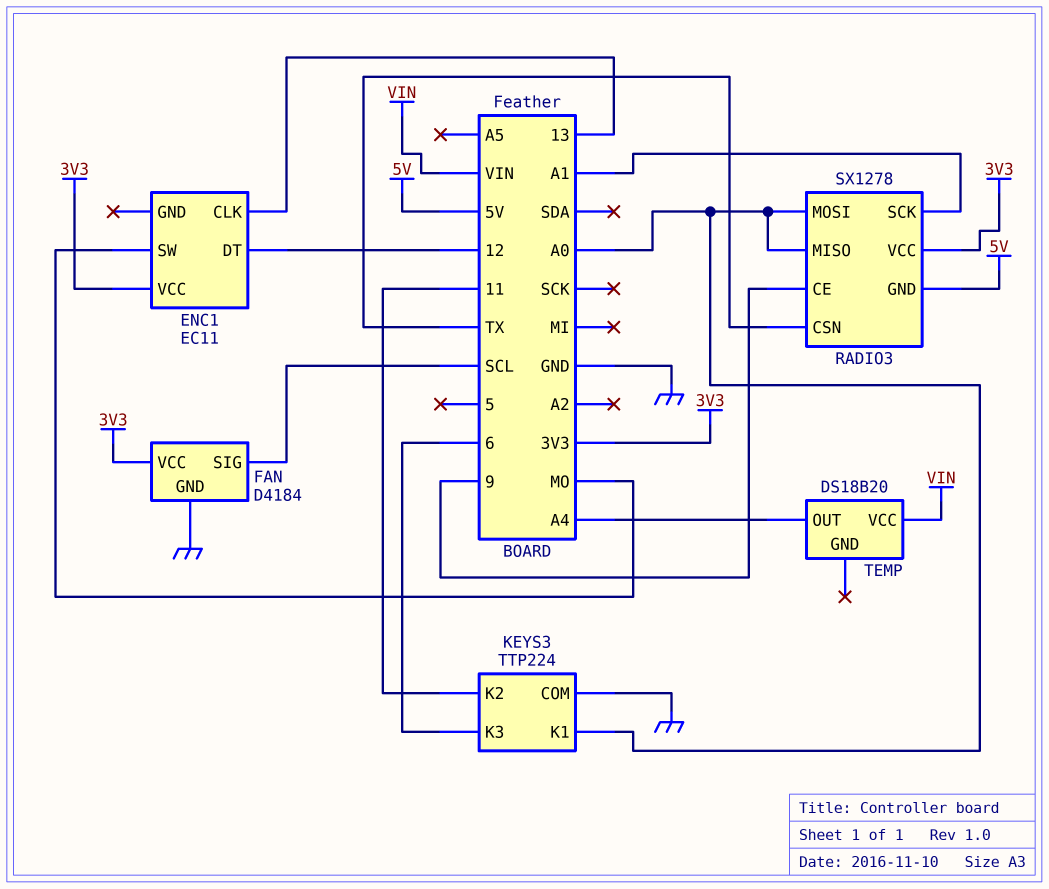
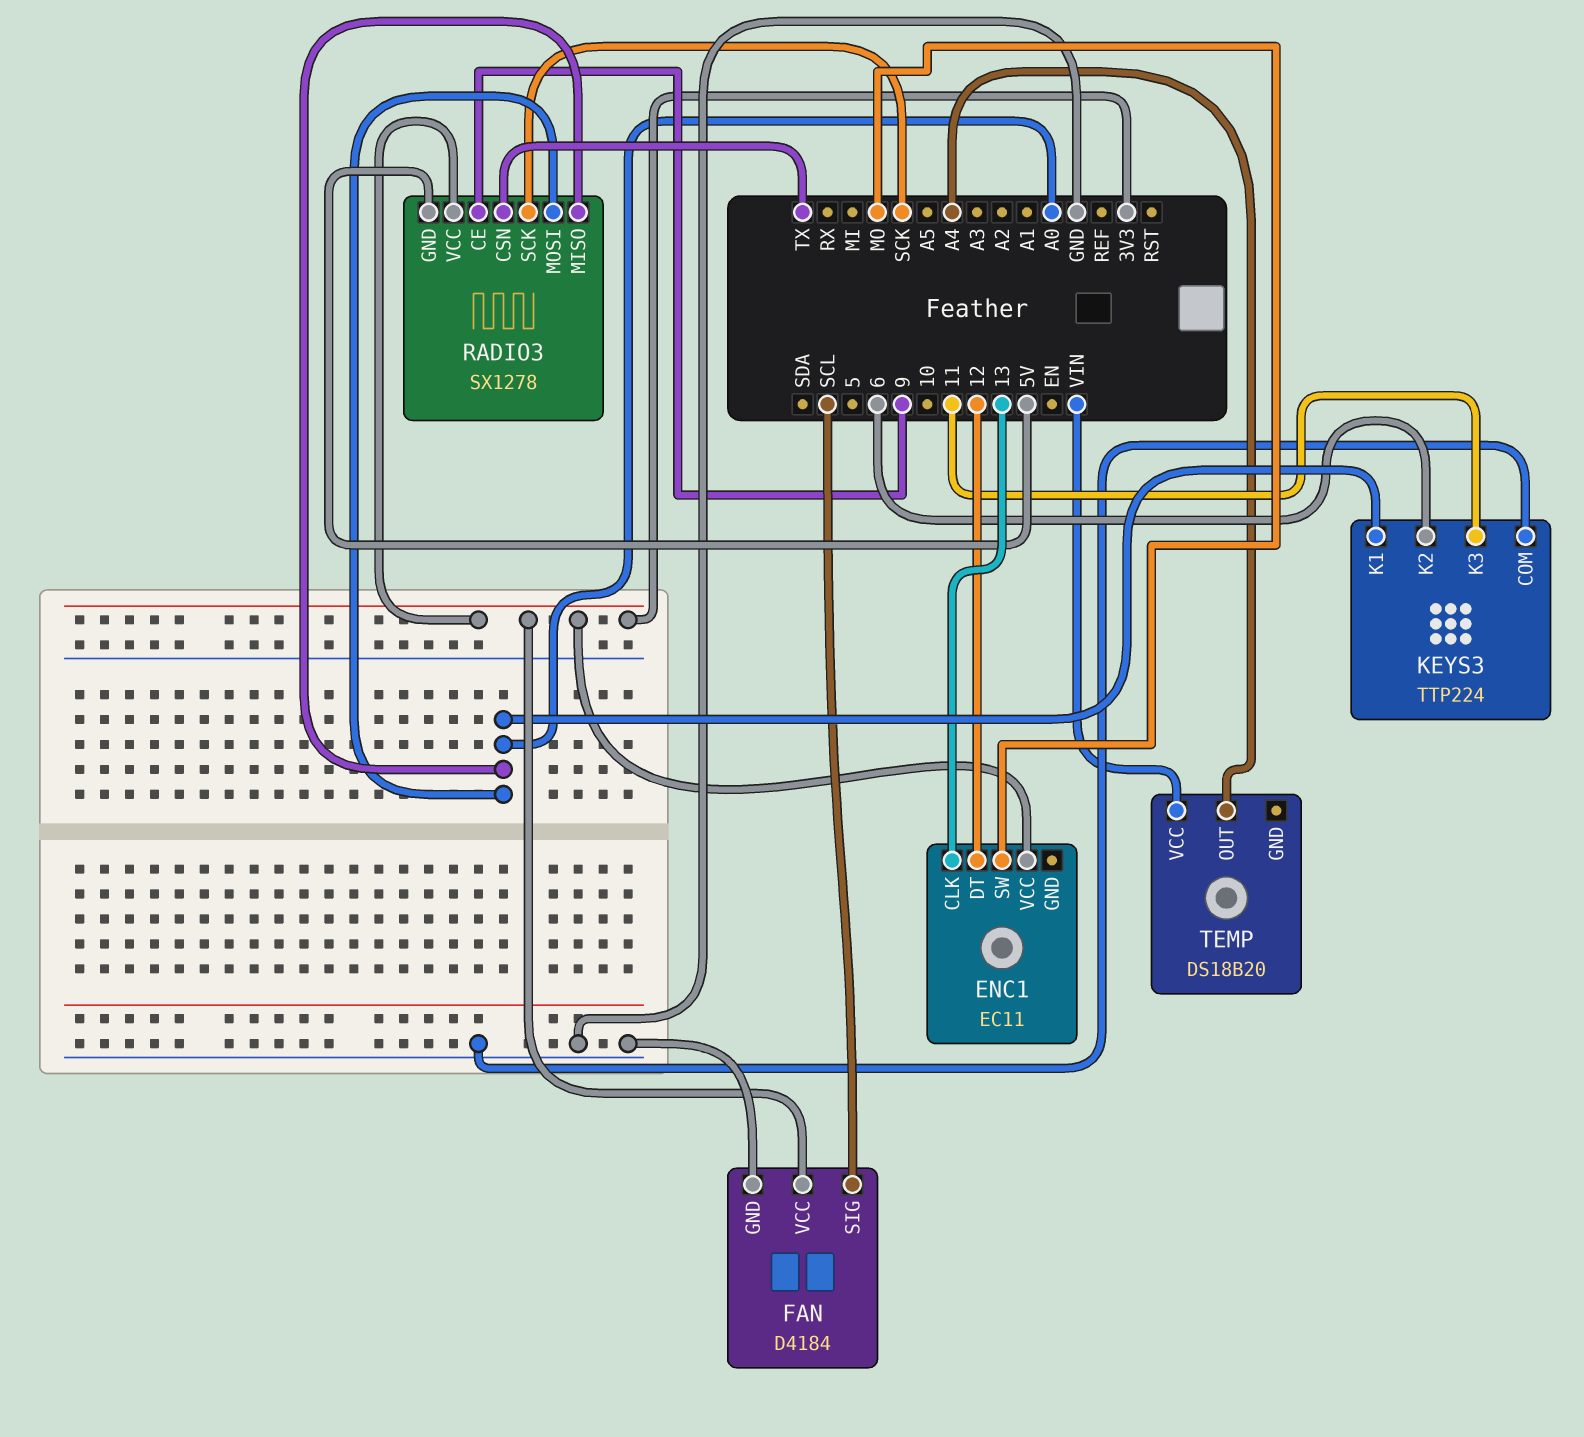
KEYS3 pin K2: 11 -> 6
KEYS3 pin K3: 6 -> 11
RADIO3 pin SCK: A1 -> SCK

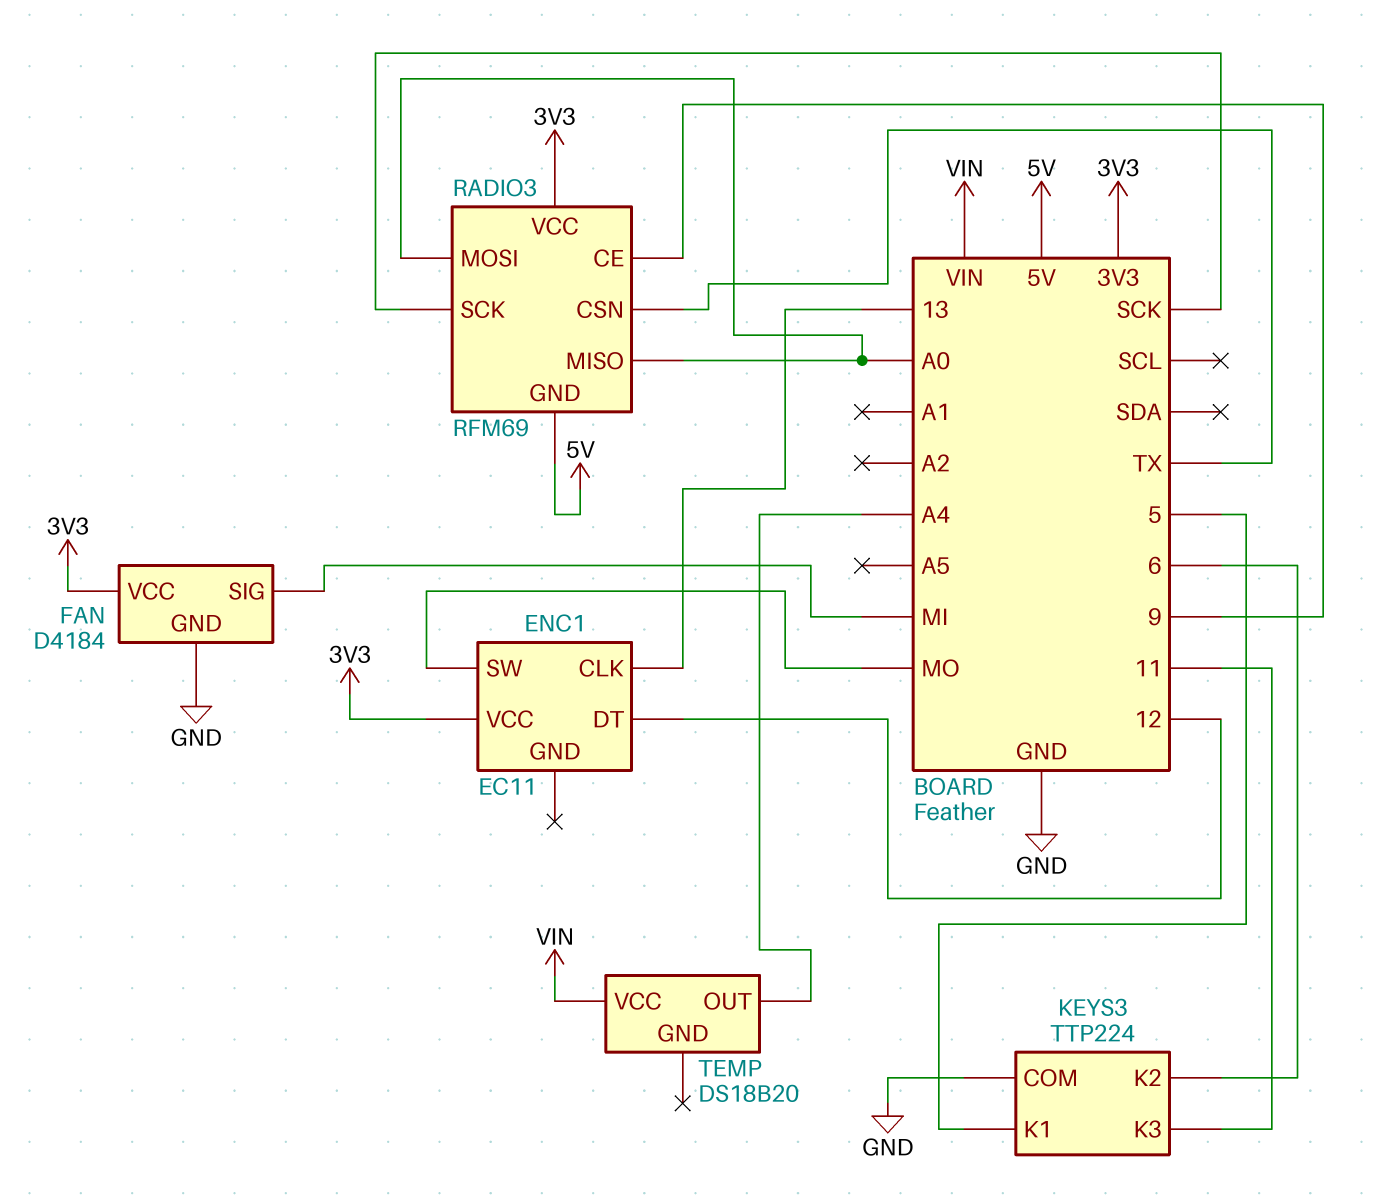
FAN pin SIG: SCL -> MI
KEYS3 pin K1: A0 -> 5
RADIO3: SX1278 -> RFM69

